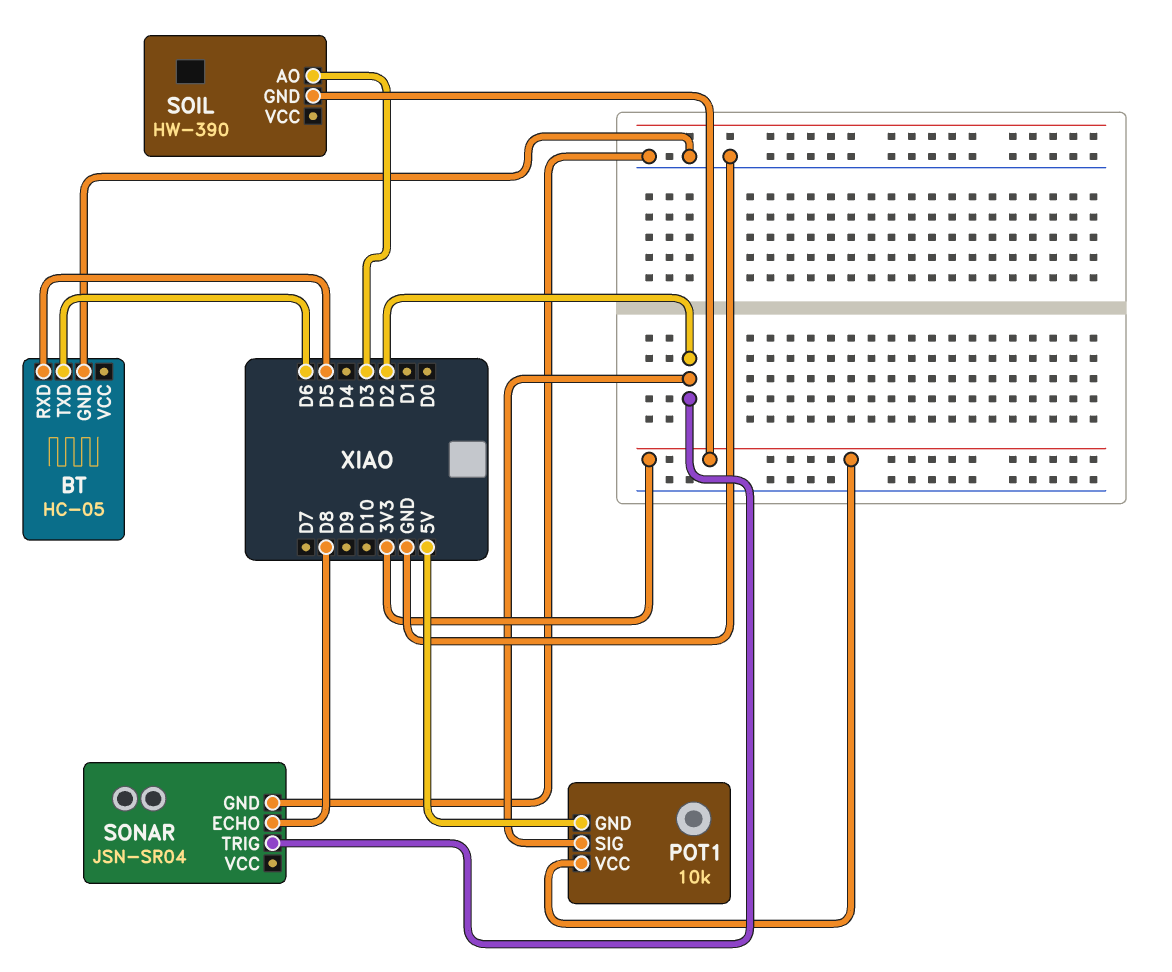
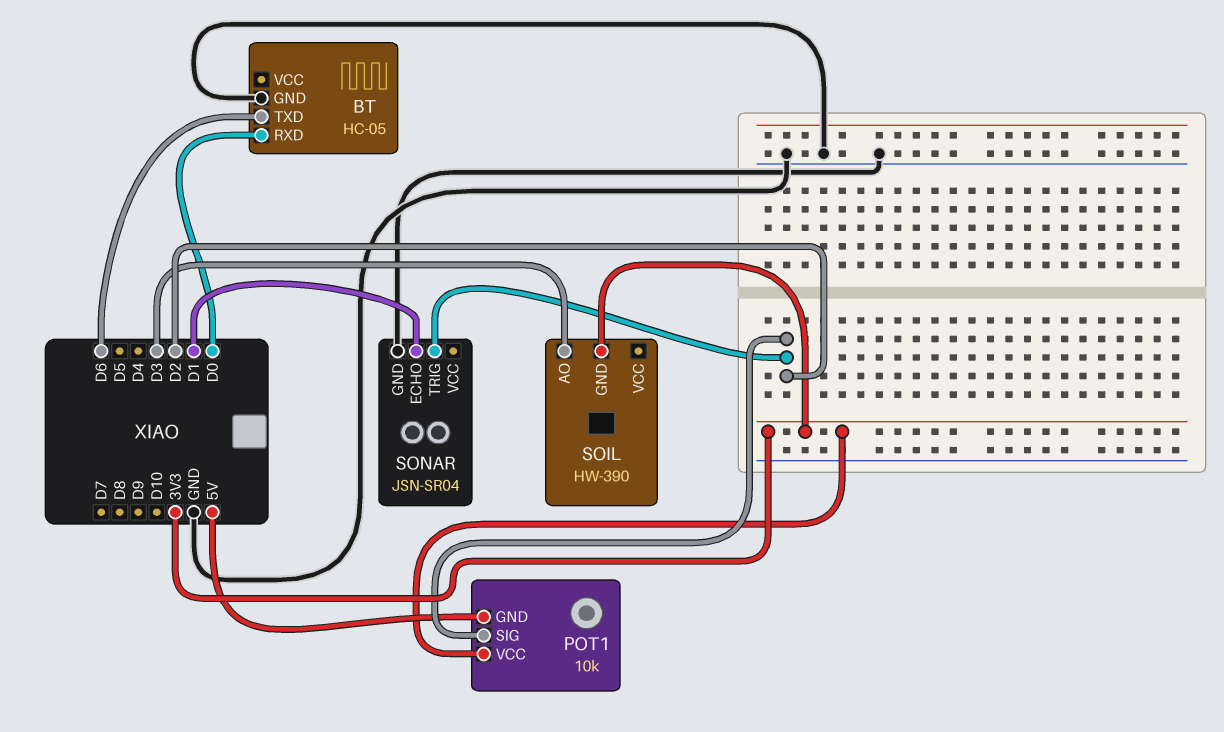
BT pin RXD: D5 -> D0
SONAR pin ECHO: D8 -> D1

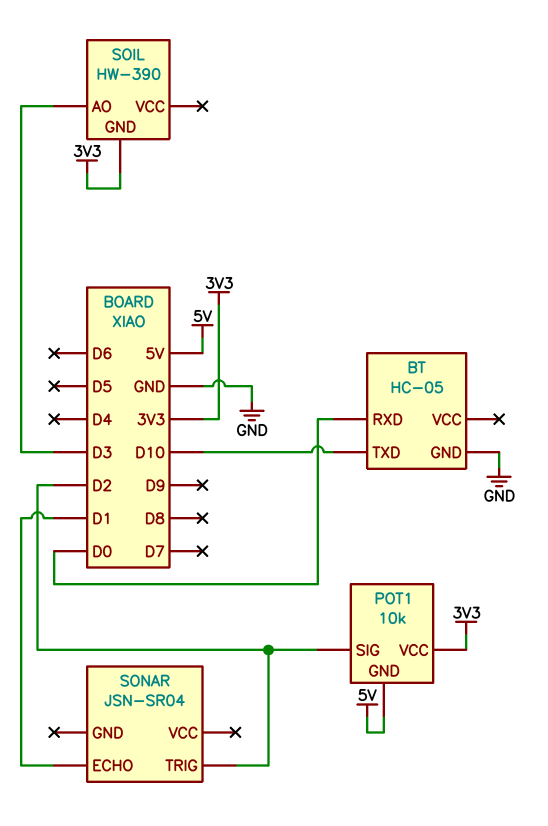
BT pin TXD: D6 -> D10
SONAR pin GND: GND -> none

